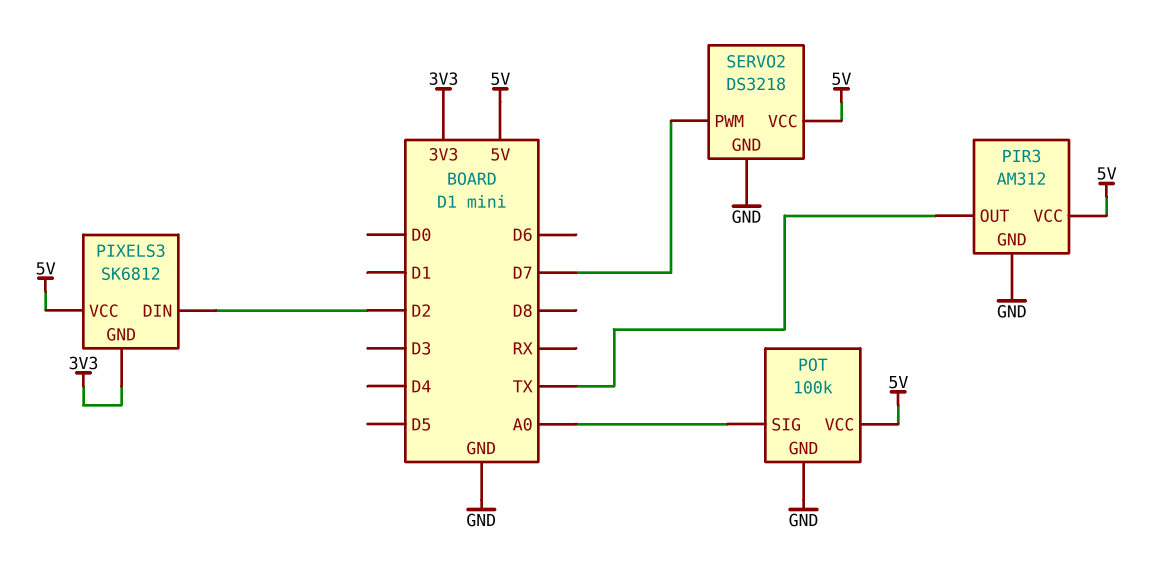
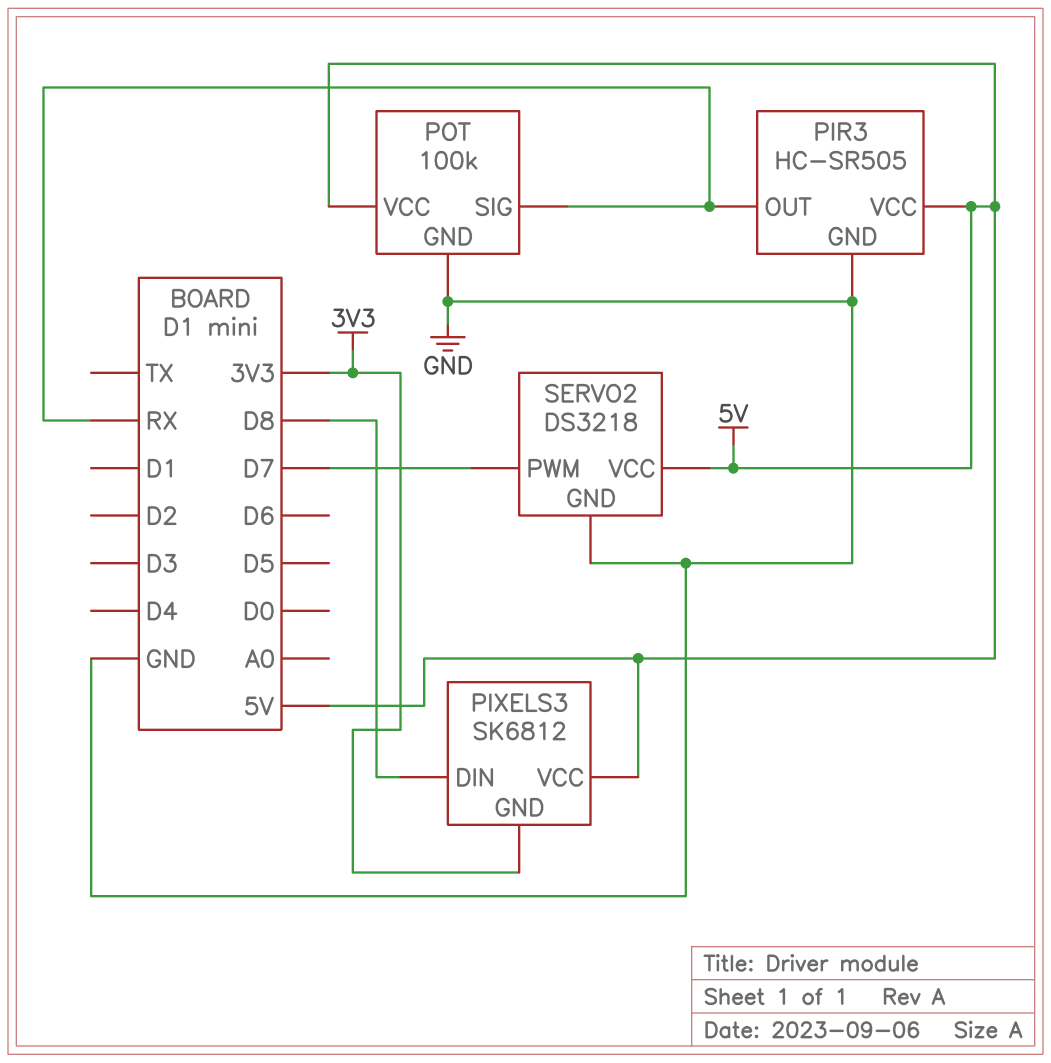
PIR3: AM312 -> HC-SR505
PIR3 pin OUT: TX -> RX
PIXELS3 pin DIN: D2 -> D8
POT pin SIG: A0 -> RX

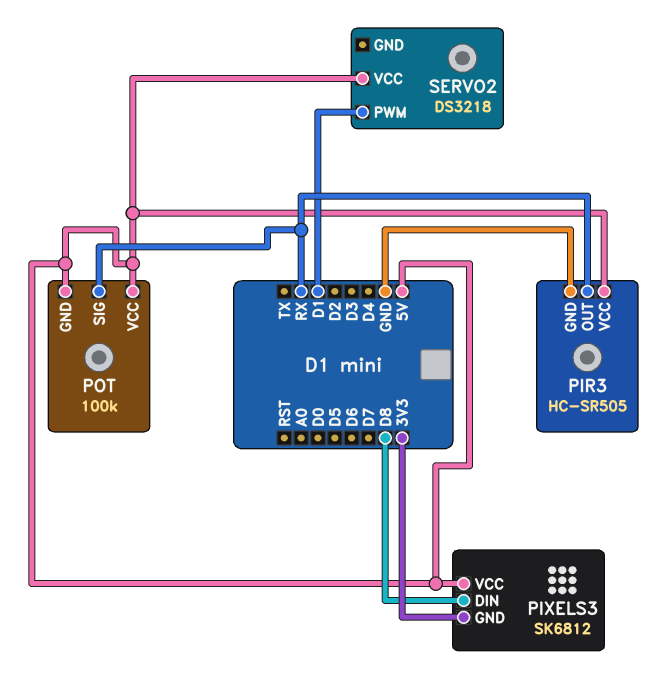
POT pin GND: GND -> 5V
SERVO2 pin GND: GND -> none
SERVO2 pin PWM: D7 -> D1

